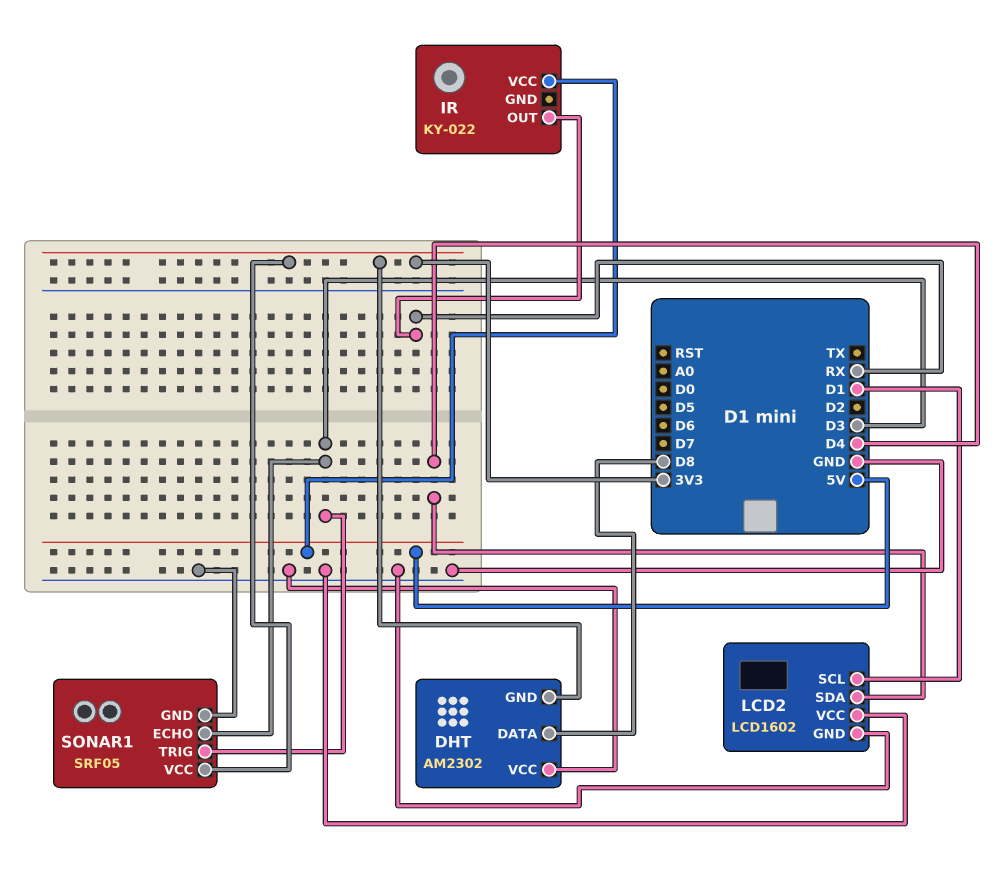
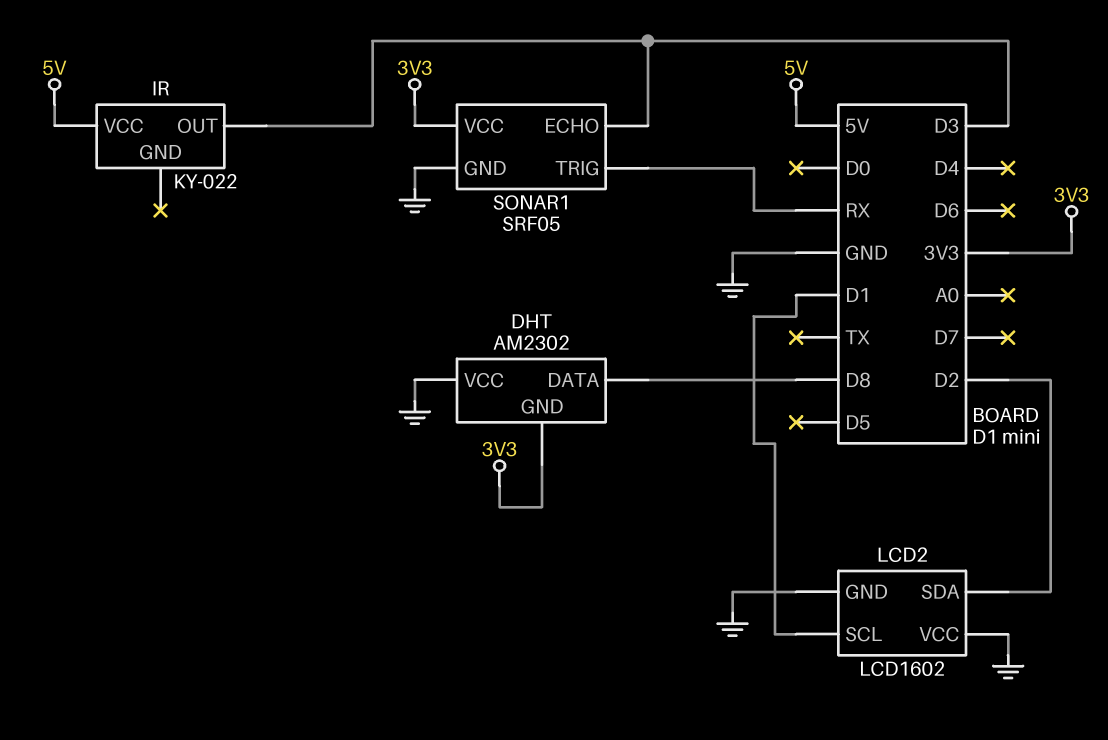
IR pin OUT: RX -> D3
LCD2 pin SDA: D4 -> D2
SONAR1 pin TRIG: D3 -> RX

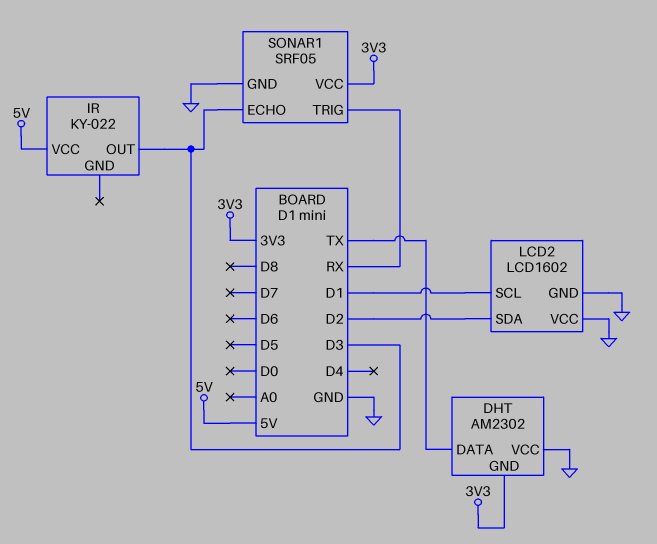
DHT pin DATA: D8 -> TX

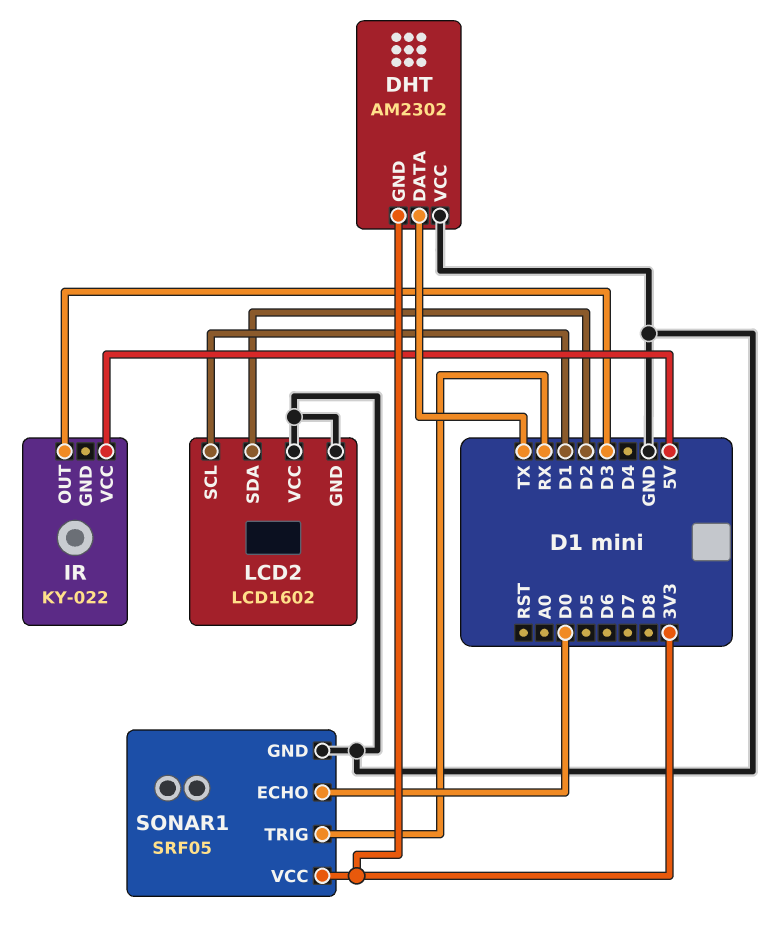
SONAR1 pin ECHO: D3 -> D0

